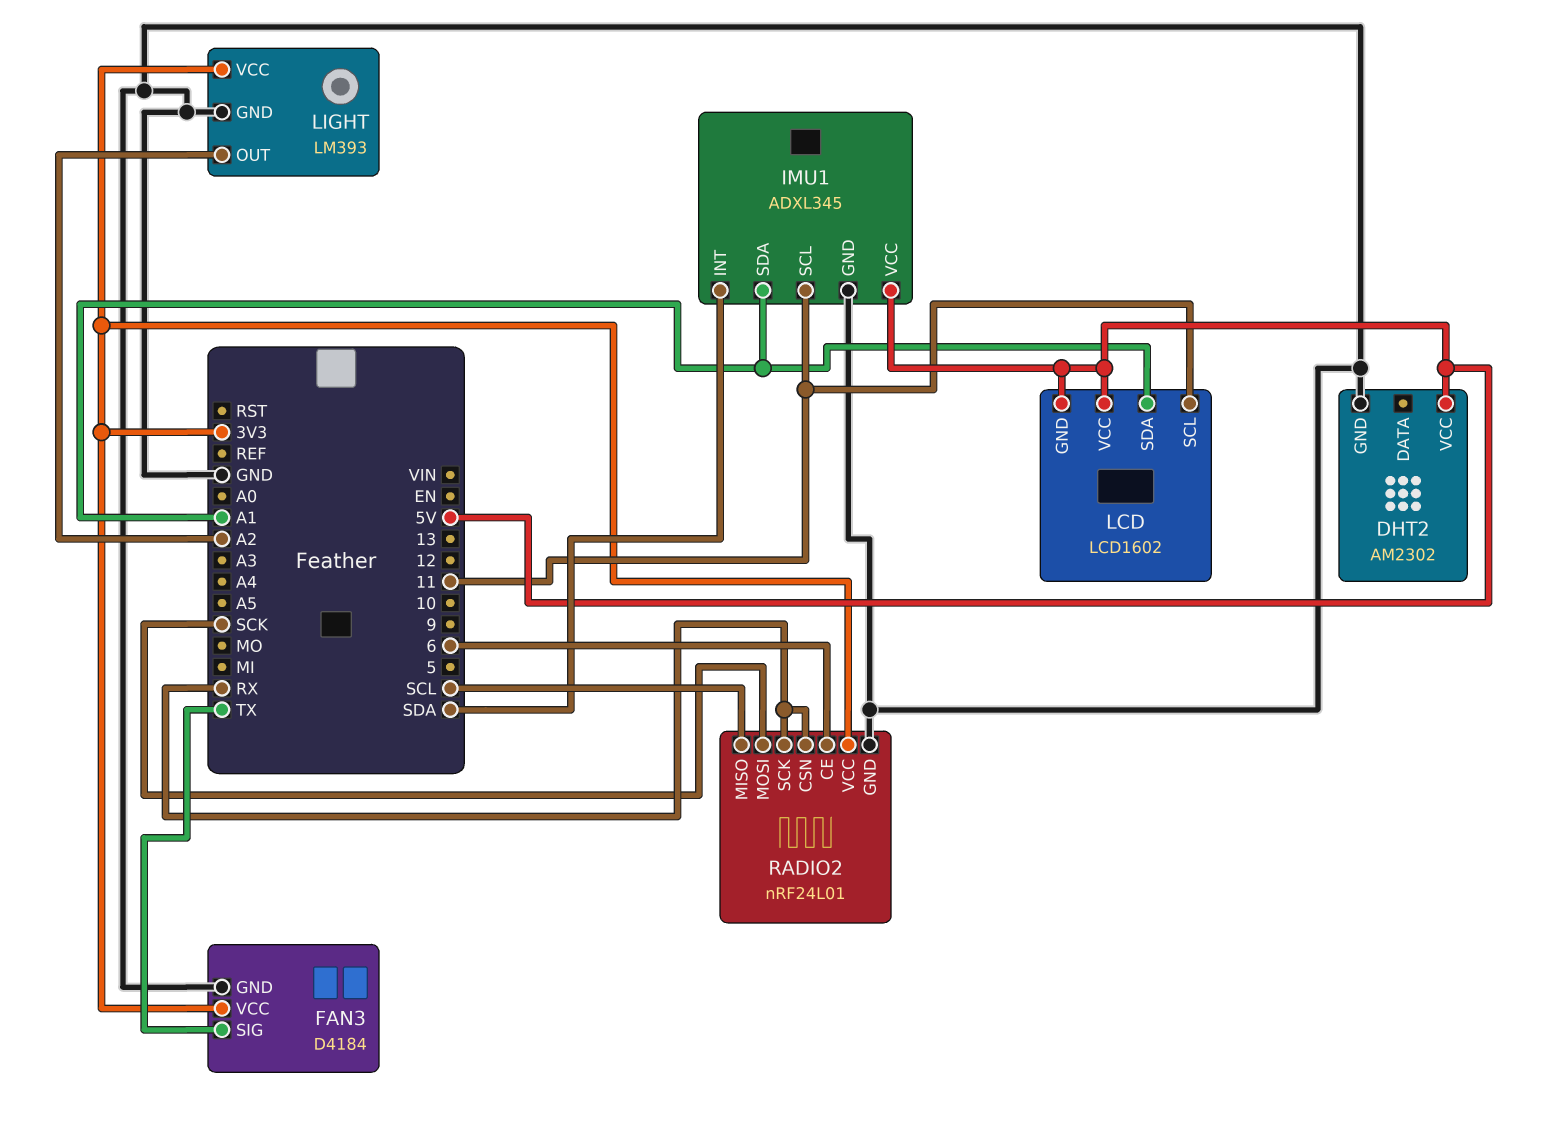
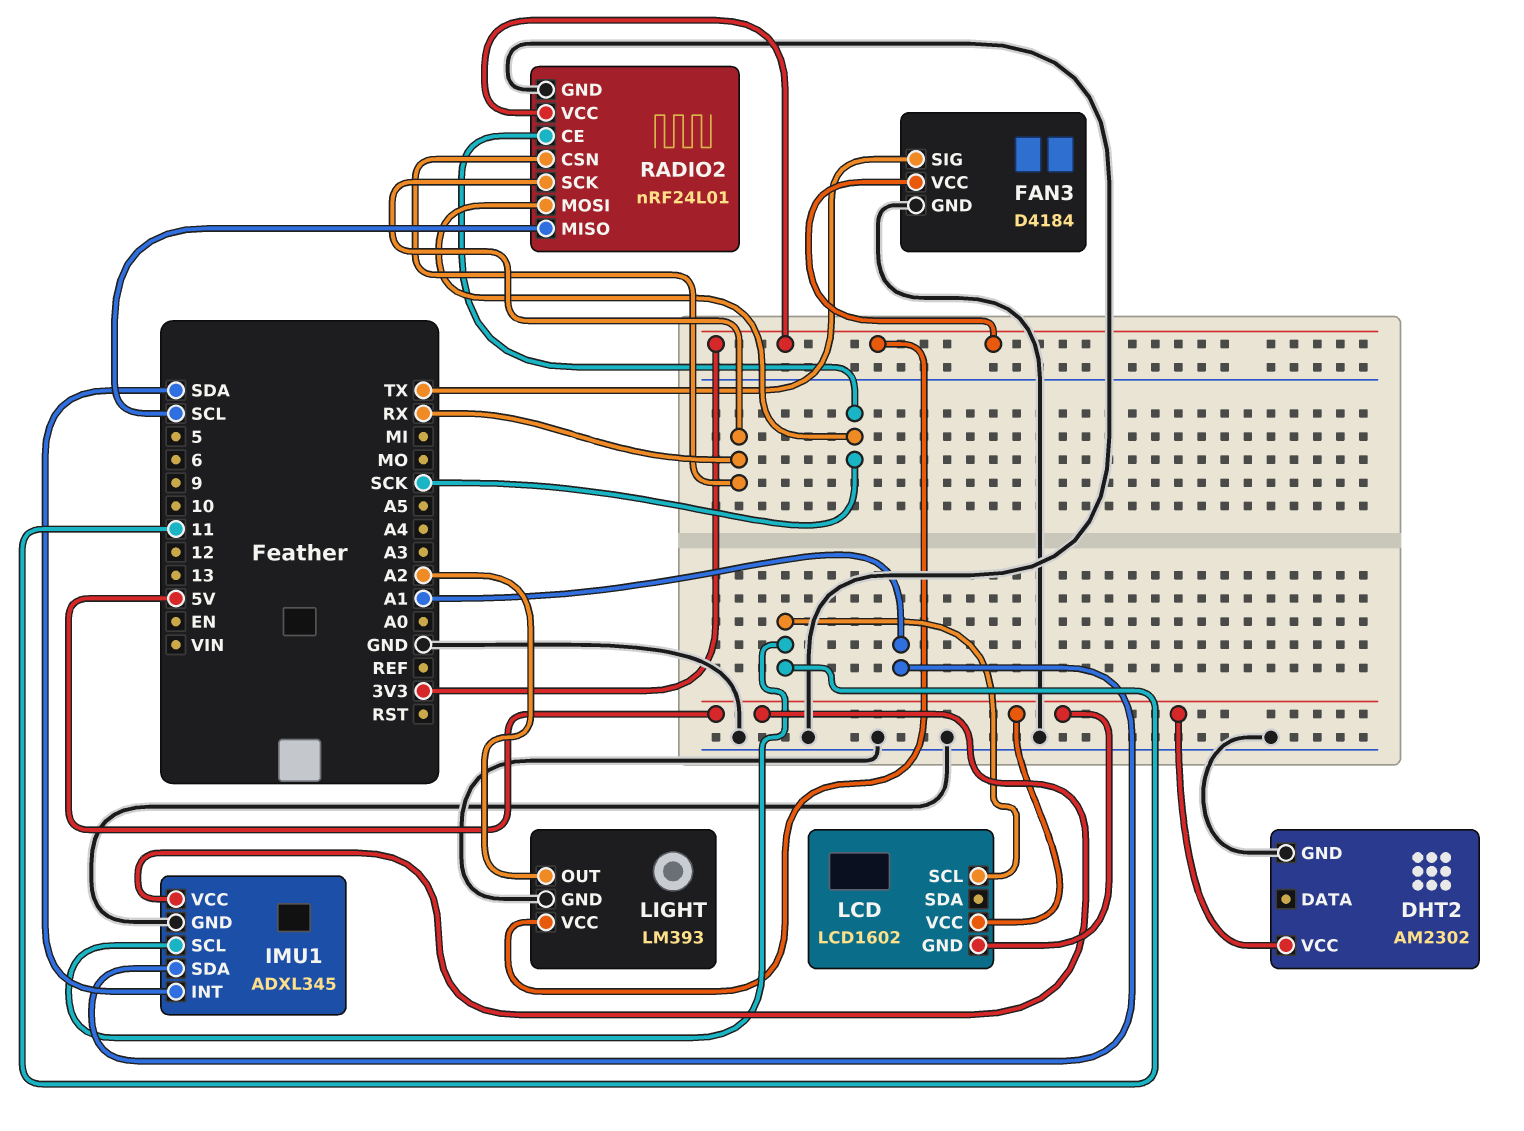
LCD pin SDA: A1 -> none
RADIO2 pin CE: 6 -> SCK

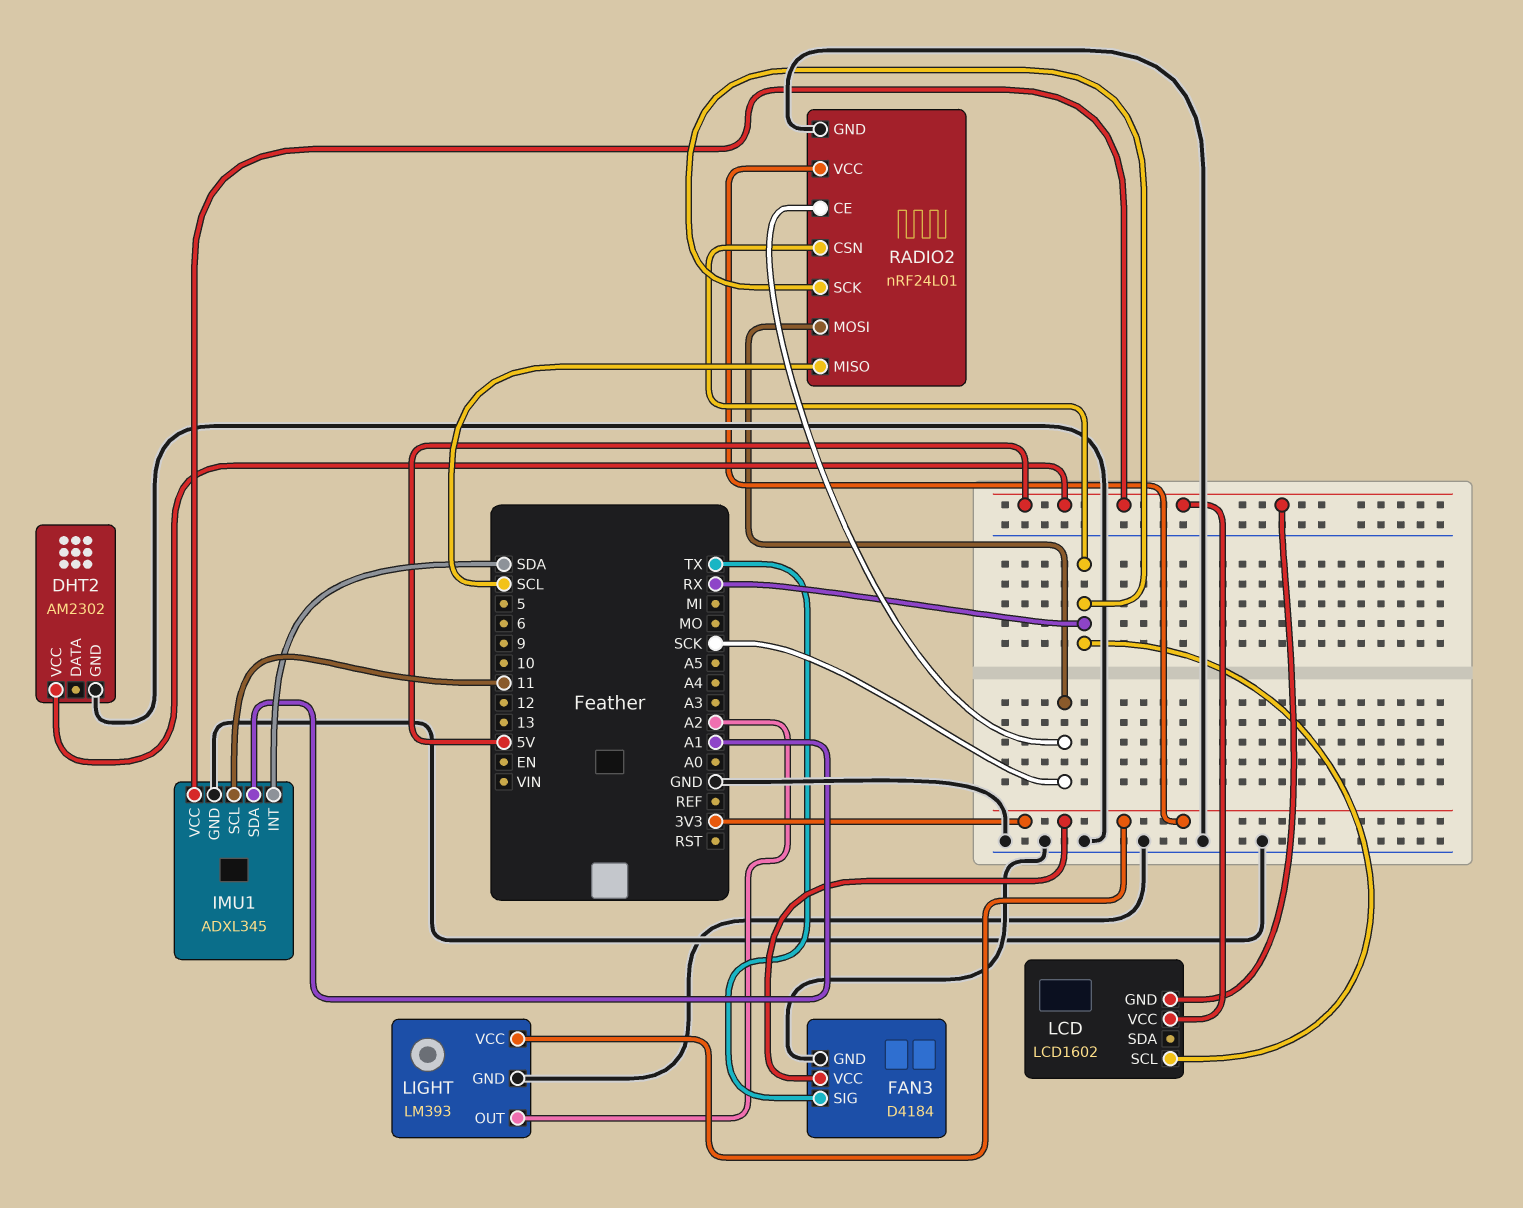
LCD pin SCL: 11 -> RX

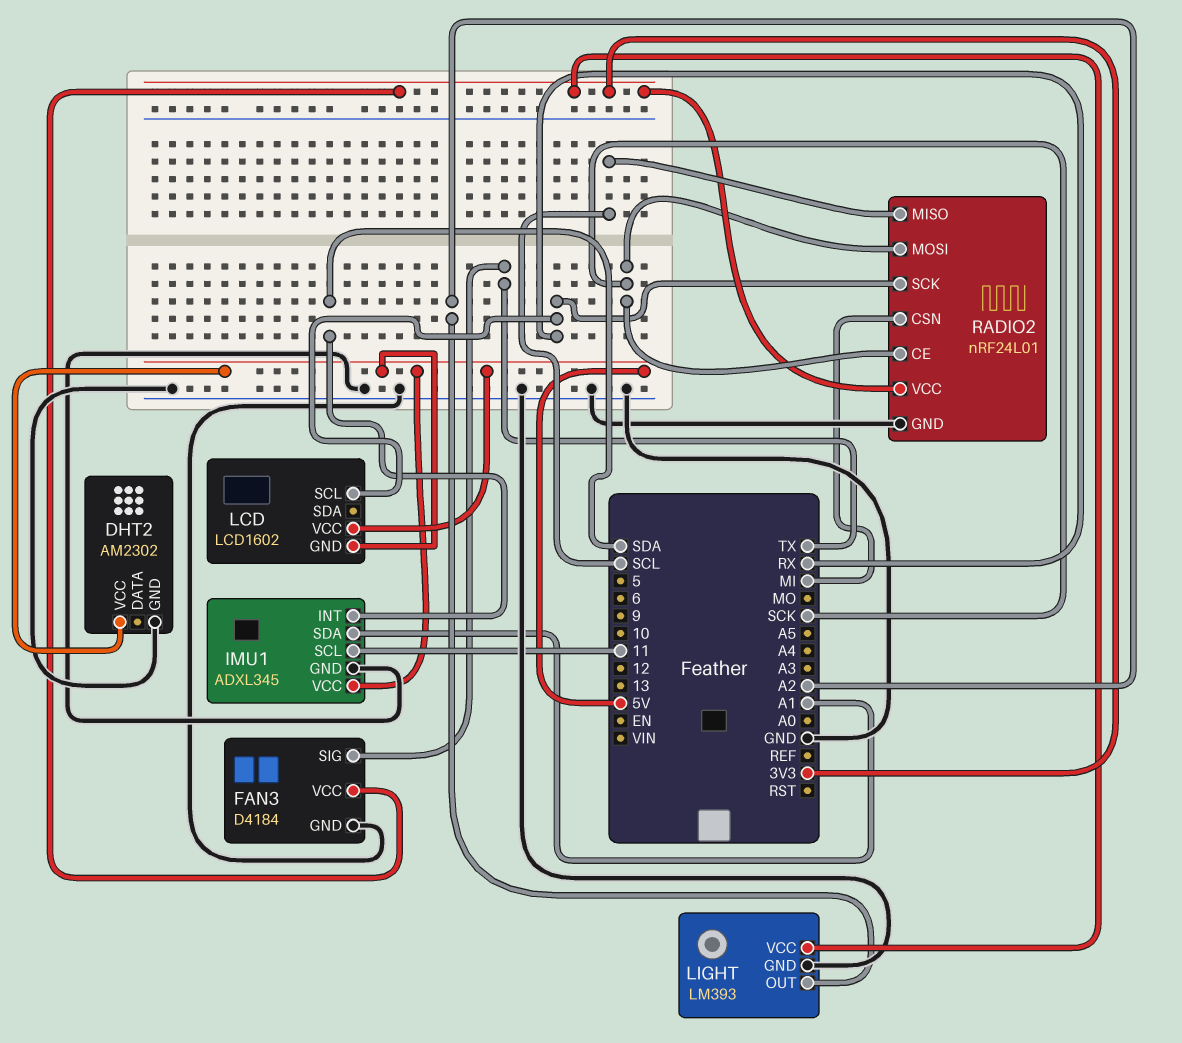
RADIO2 pin CSN: RX -> MI

